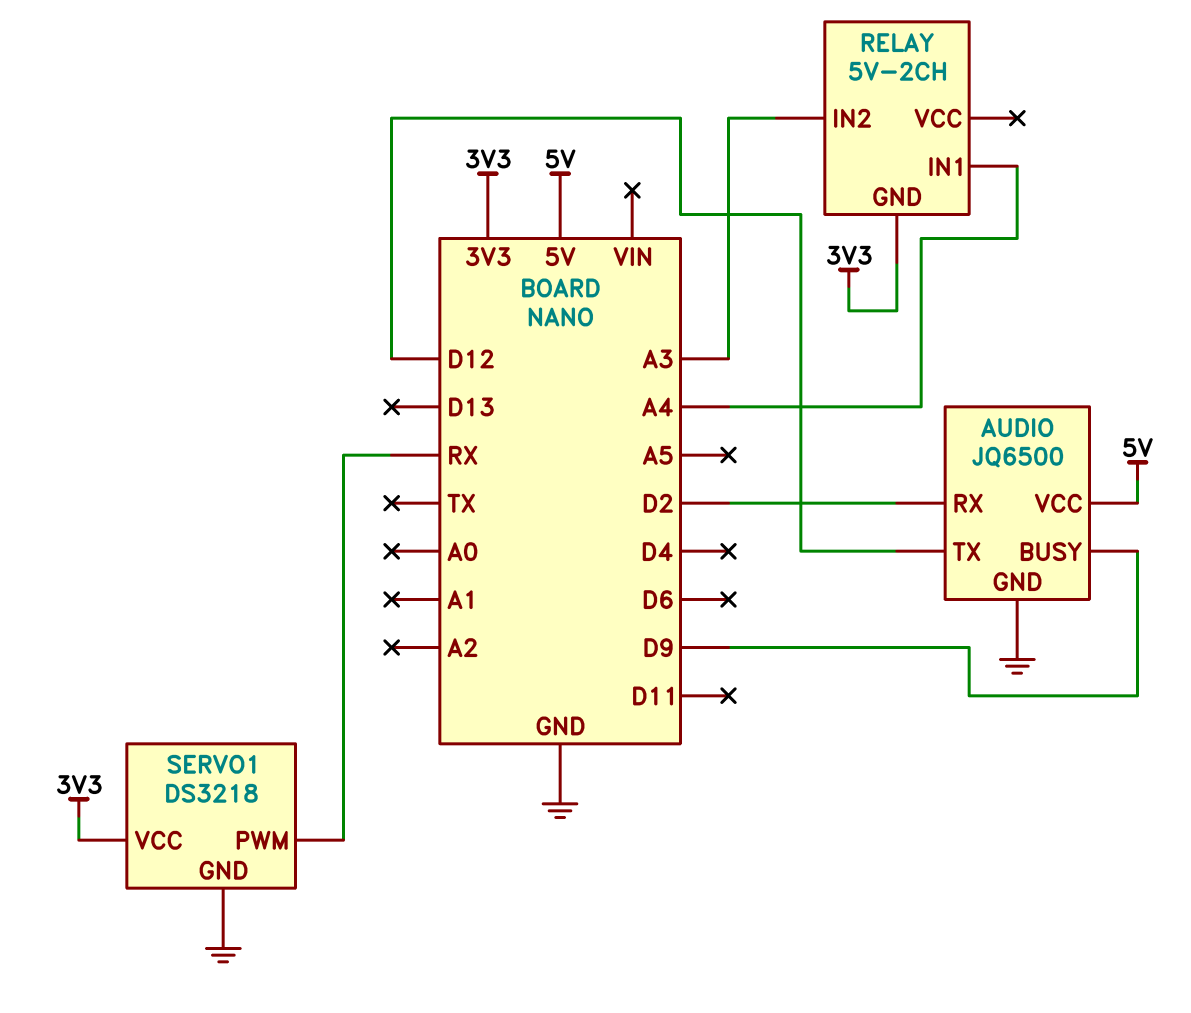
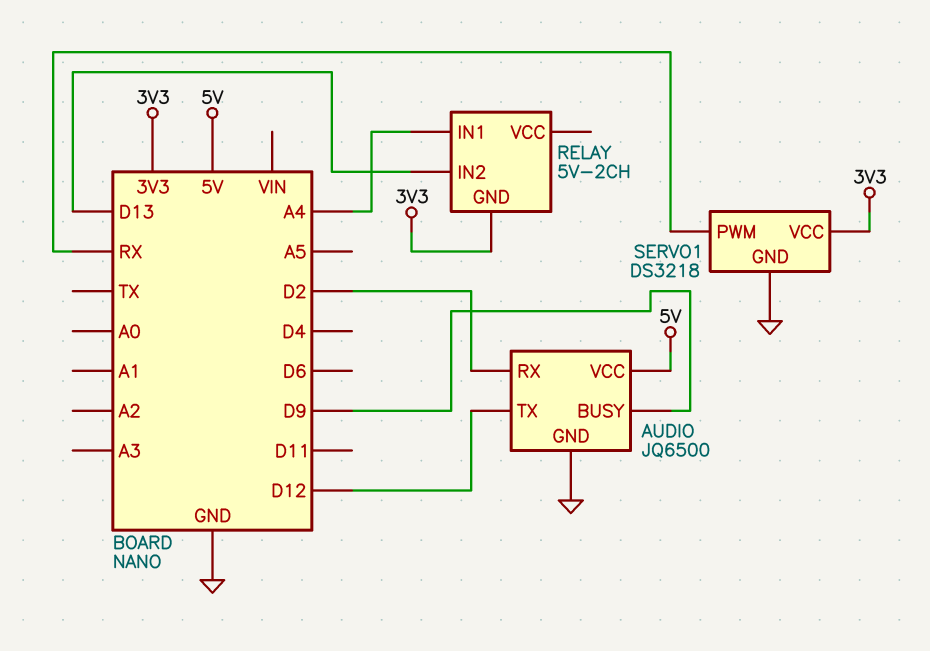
RELAY pin IN2: A3 -> D13

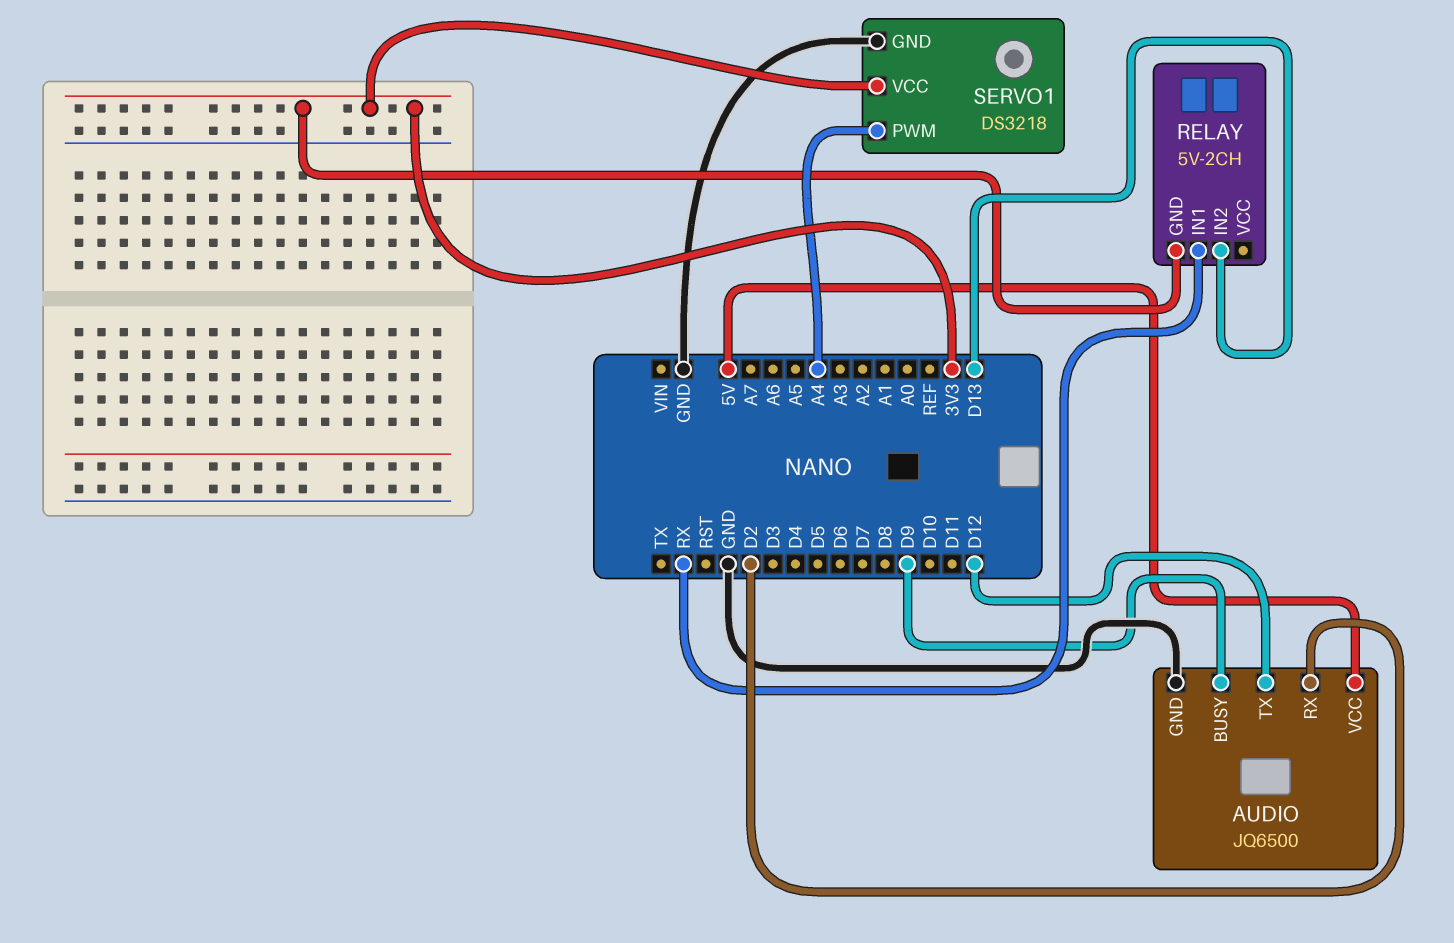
RELAY pin IN1: A4 -> RX
SERVO1 pin PWM: RX -> A4

